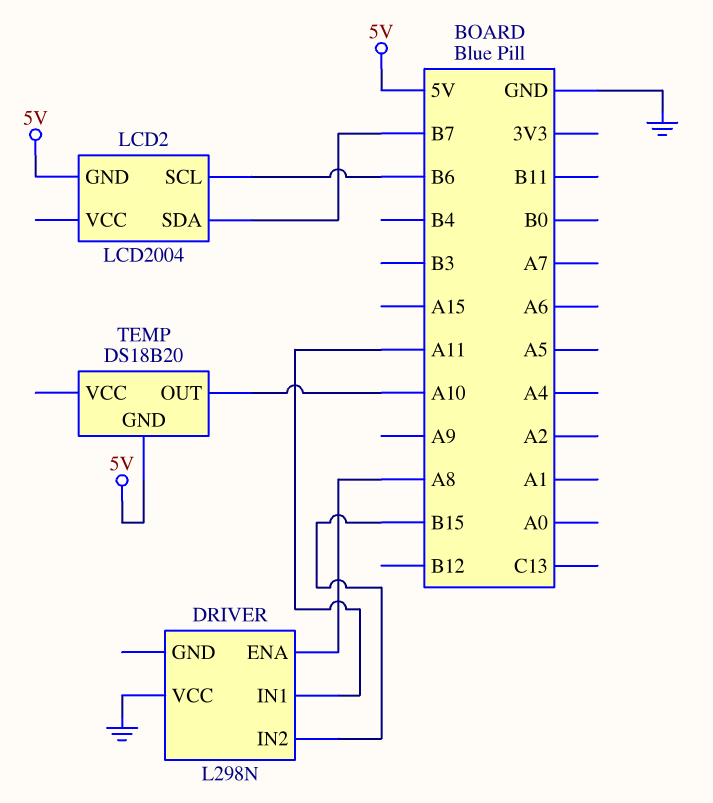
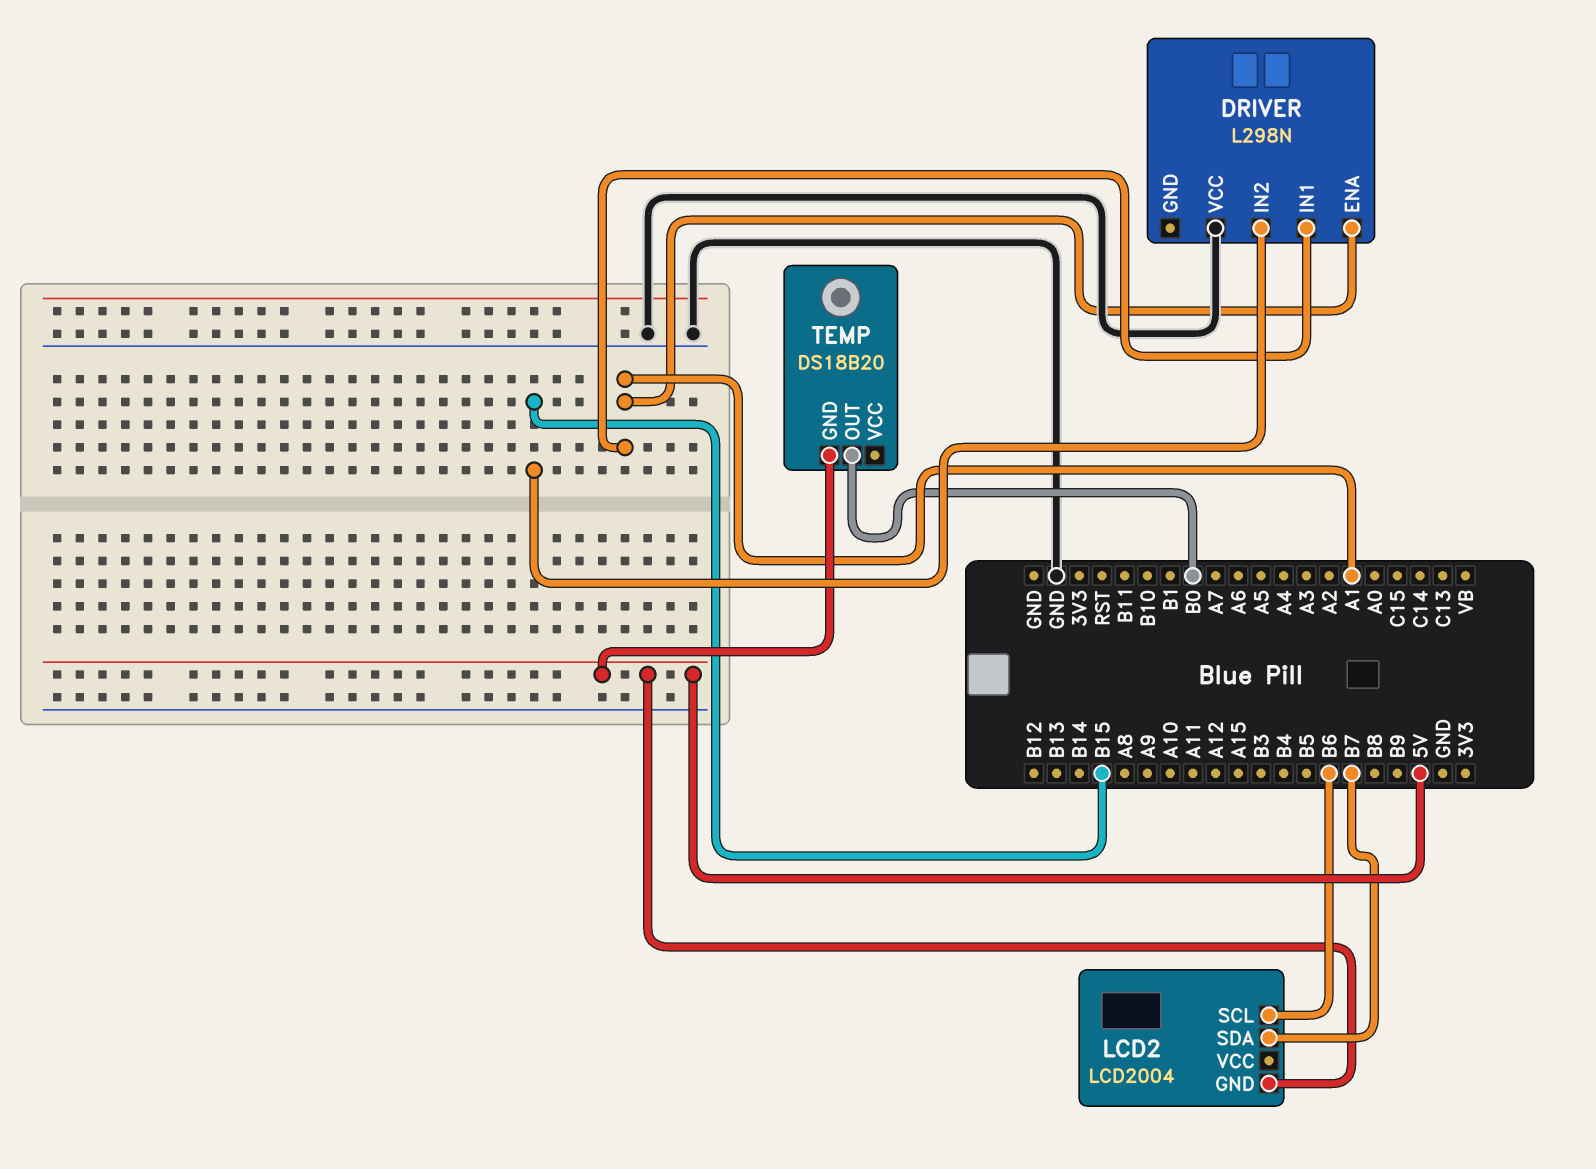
DRIVER pin ENA: A8 -> A1
DRIVER pin IN1: A11 -> A1
TEMP pin OUT: A10 -> B0

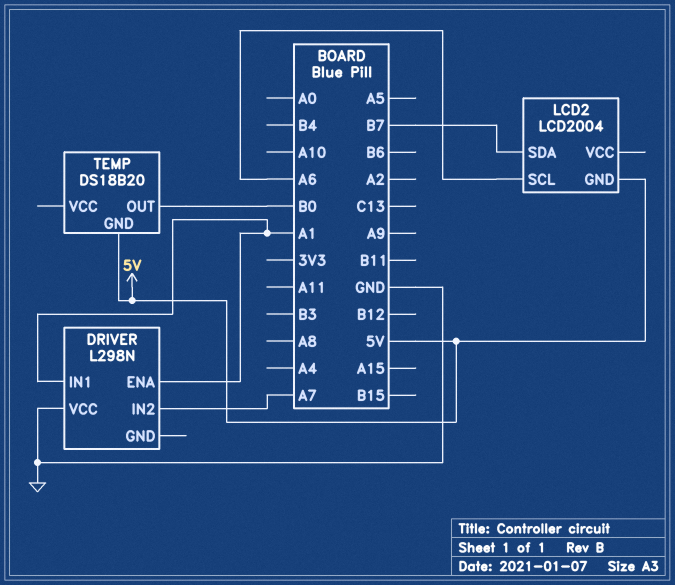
DRIVER pin IN2: B15 -> A7
LCD2 pin SCL: B6 -> A6

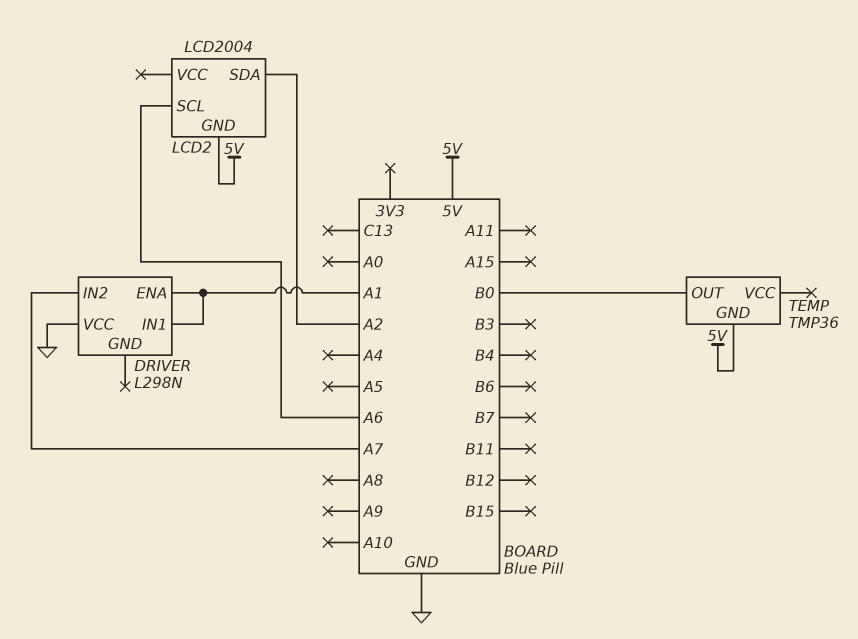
LCD2 pin SDA: B7 -> A2
TEMP: DS18B20 -> TMP36

